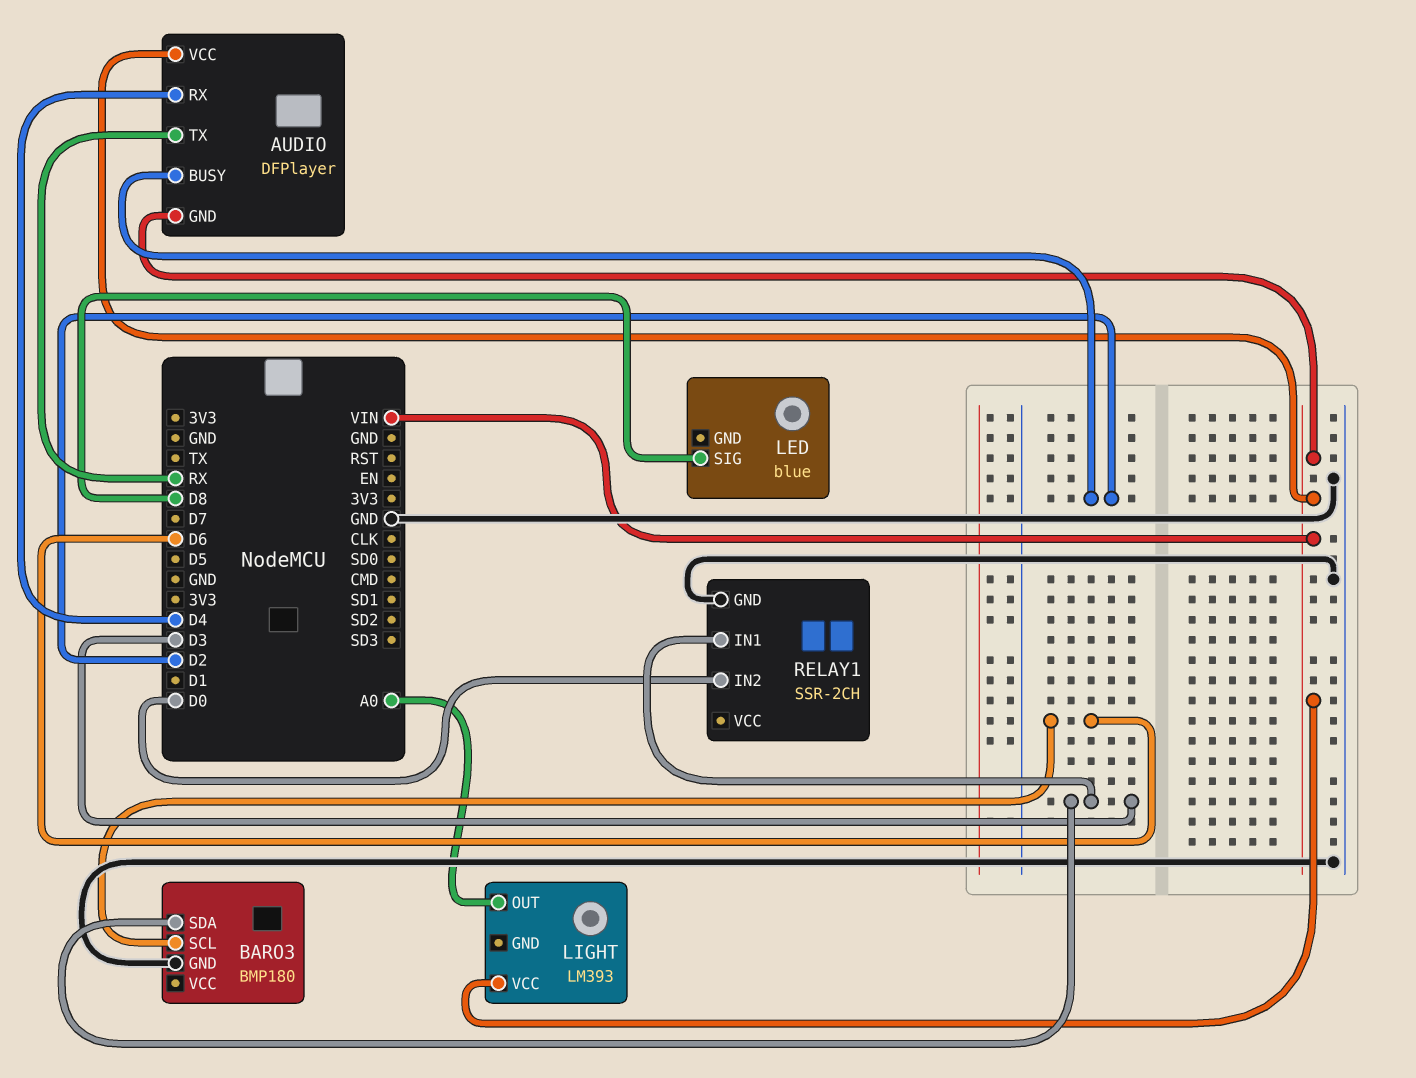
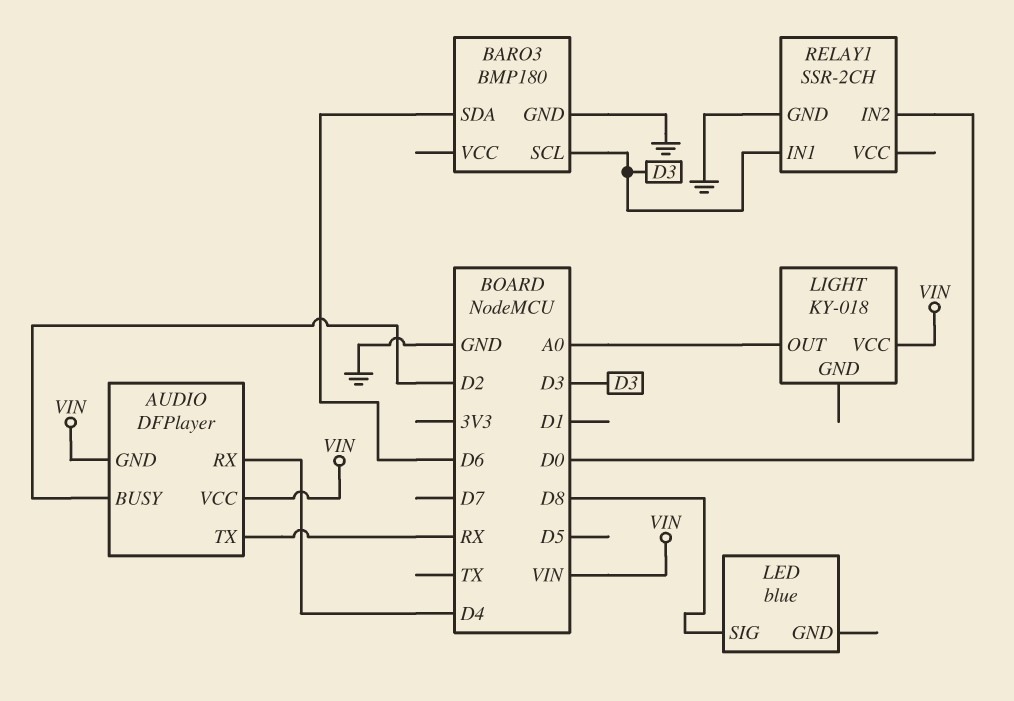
BARO3 pin SCL: D6 -> D3
BARO3 pin SDA: D3 -> D6
LIGHT: LM393 -> KY-018

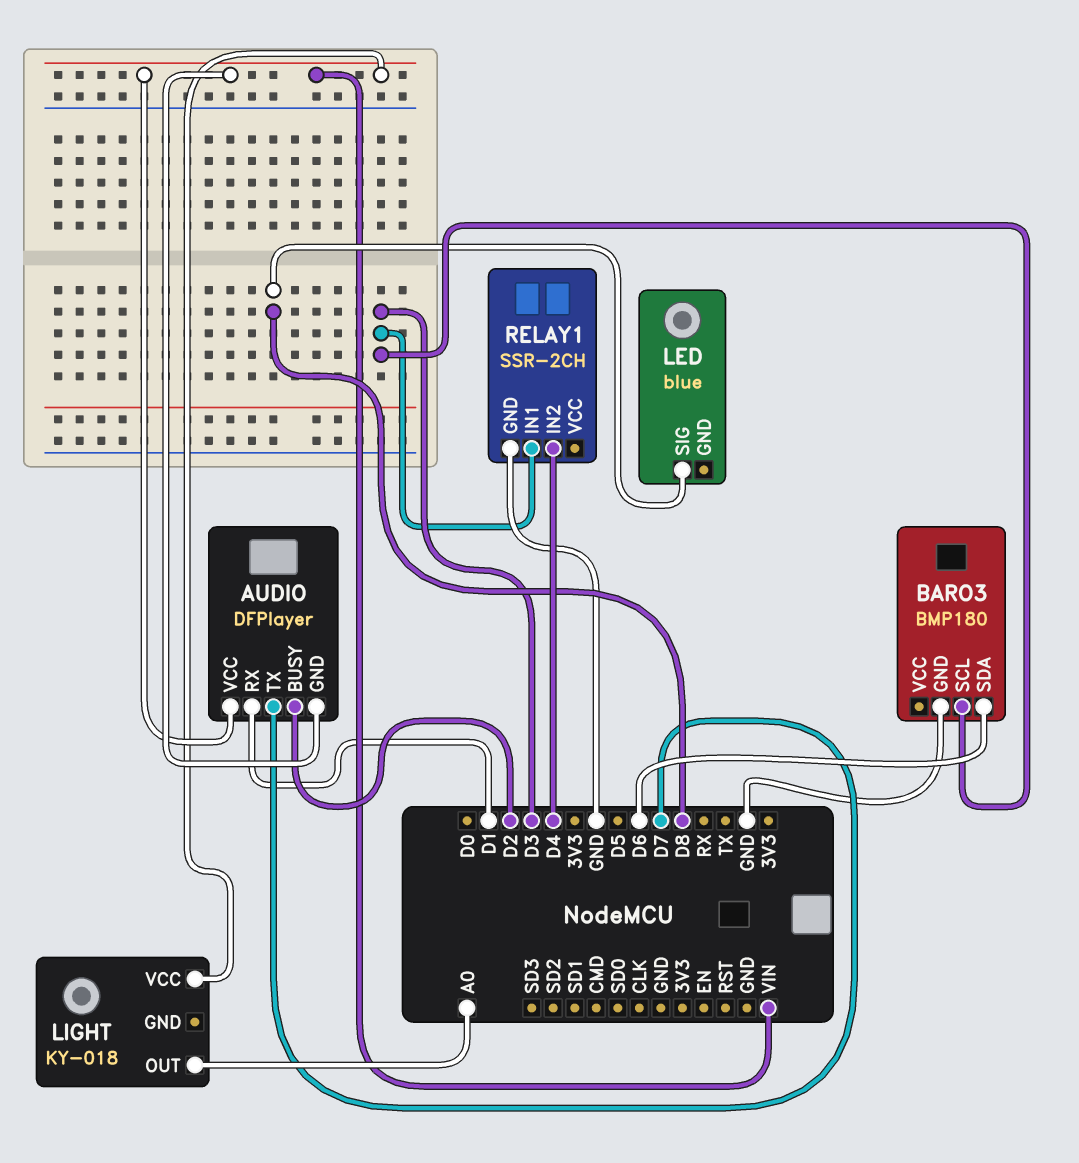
AUDIO pin RX: D4 -> D1
AUDIO pin TX: RX -> D7
RELAY1 pin IN2: D0 -> D4

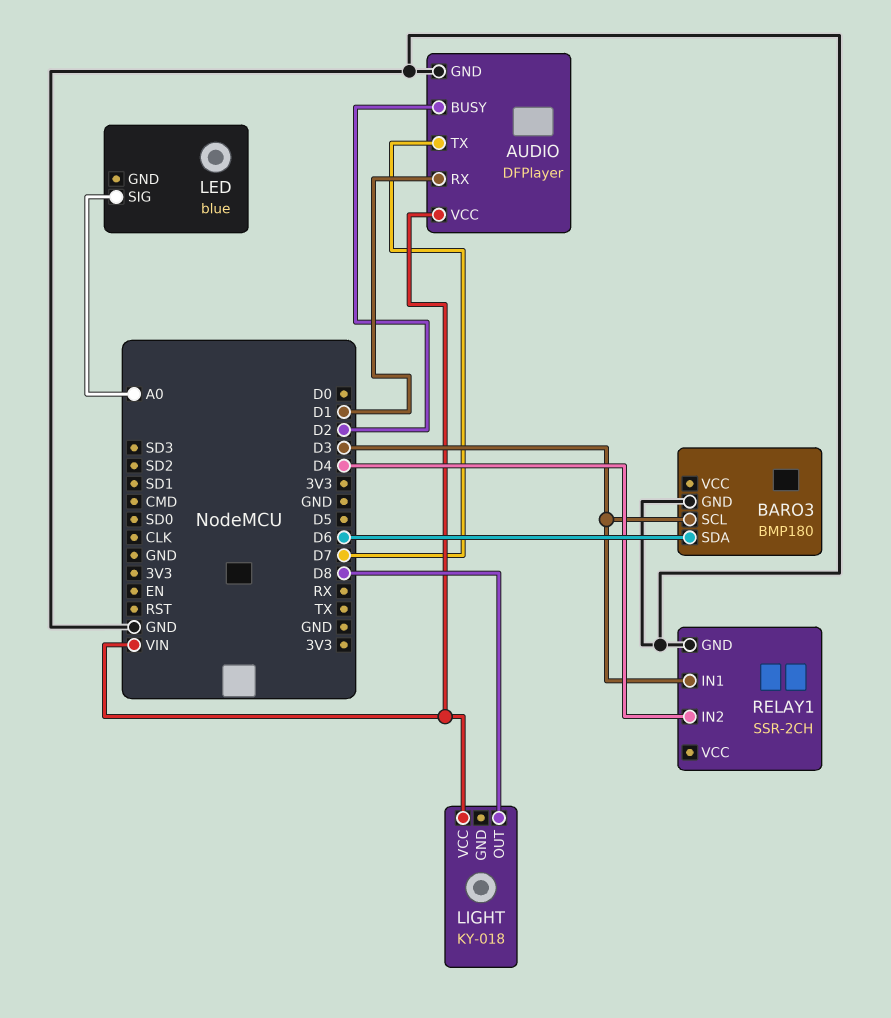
AUDIO pin GND: VIN -> GND
LED pin SIG: D8 -> A0
LIGHT pin OUT: A0 -> D8

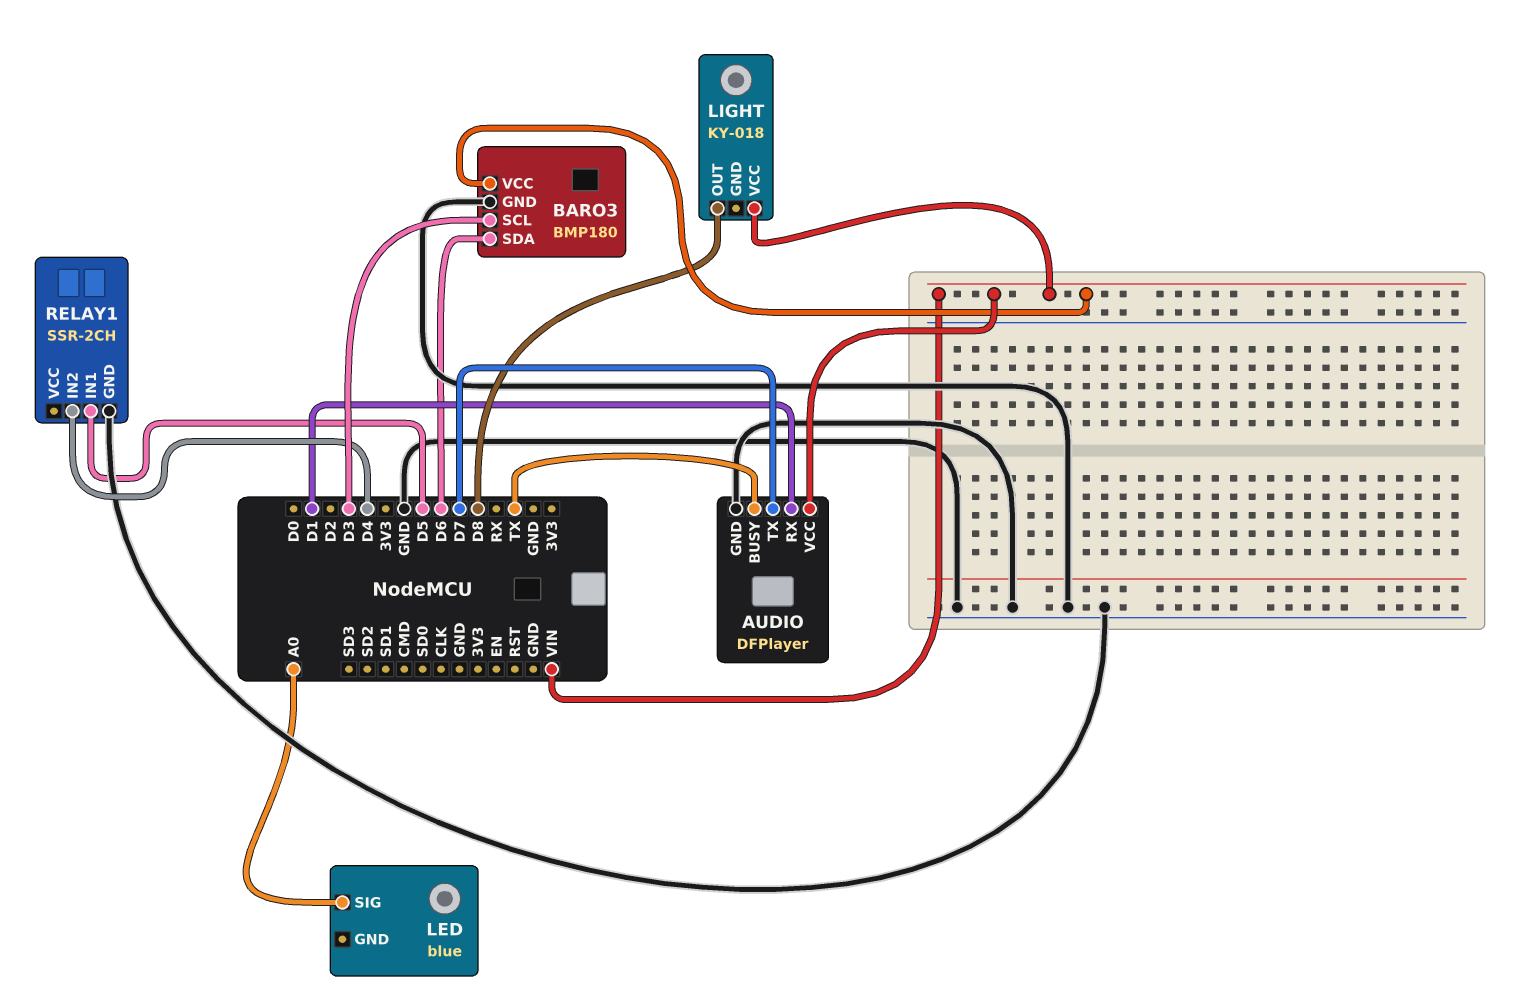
AUDIO pin BUSY: D2 -> TX
BARO3 pin VCC: none -> VIN
RELAY1 pin IN1: D3 -> D5

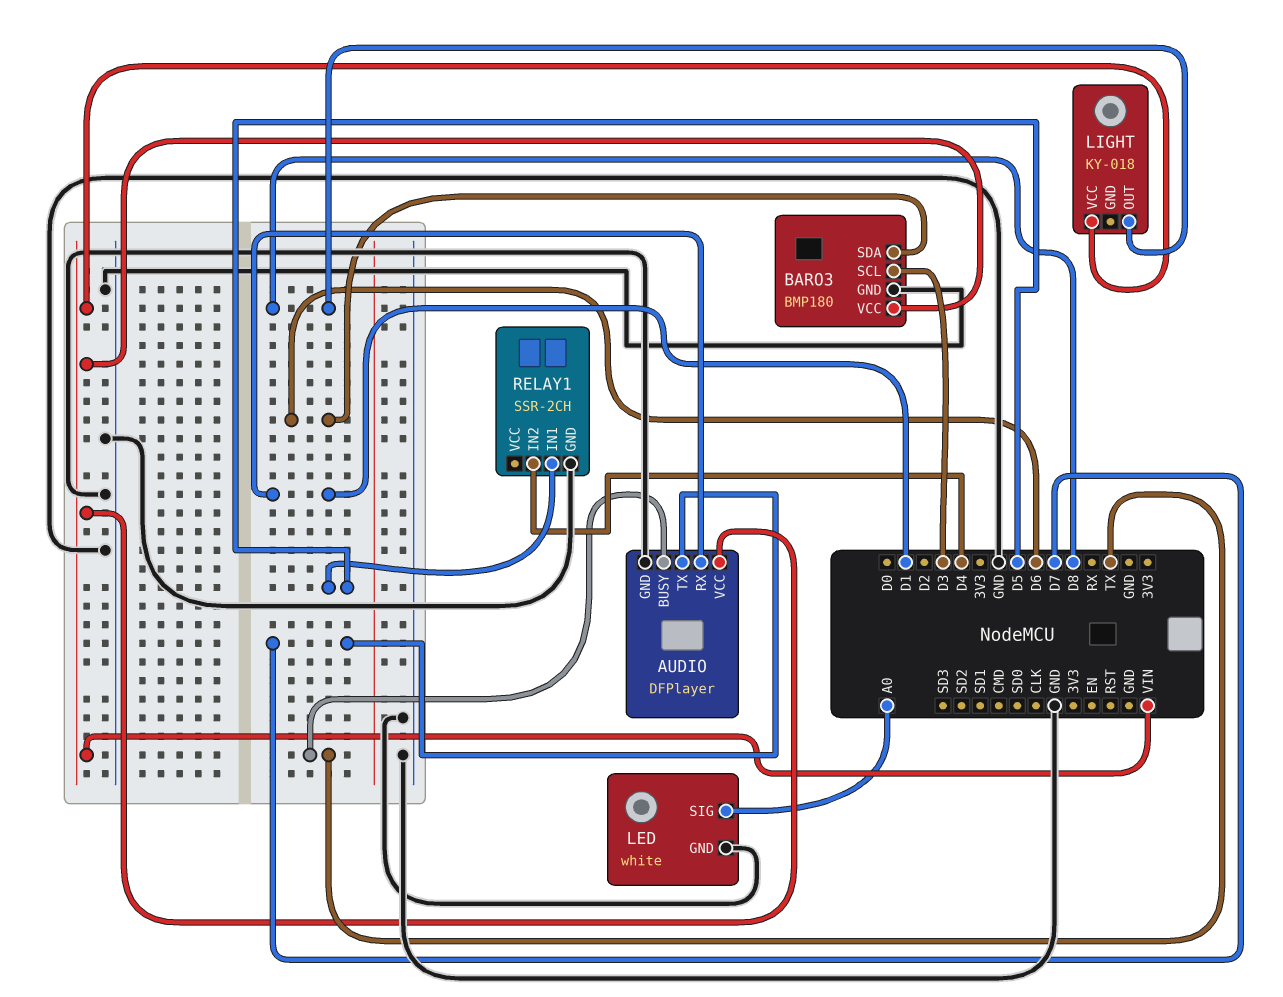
LED: blue -> white
LED pin GND: none -> GND

